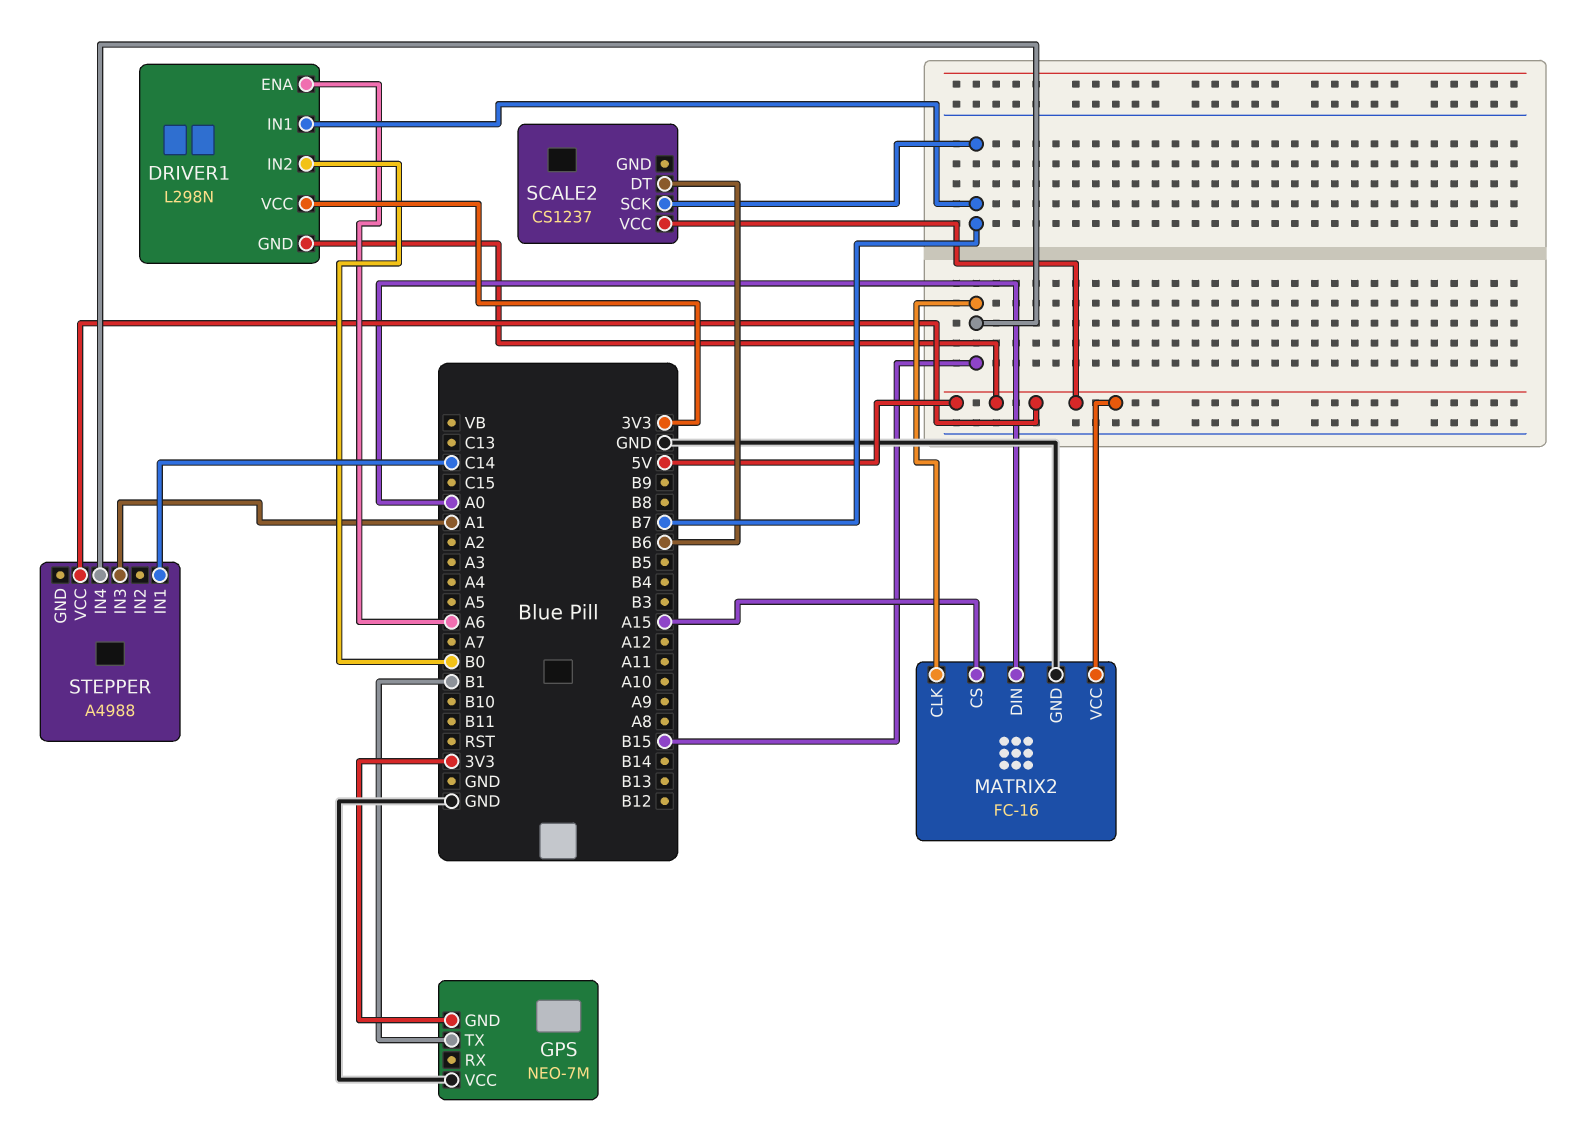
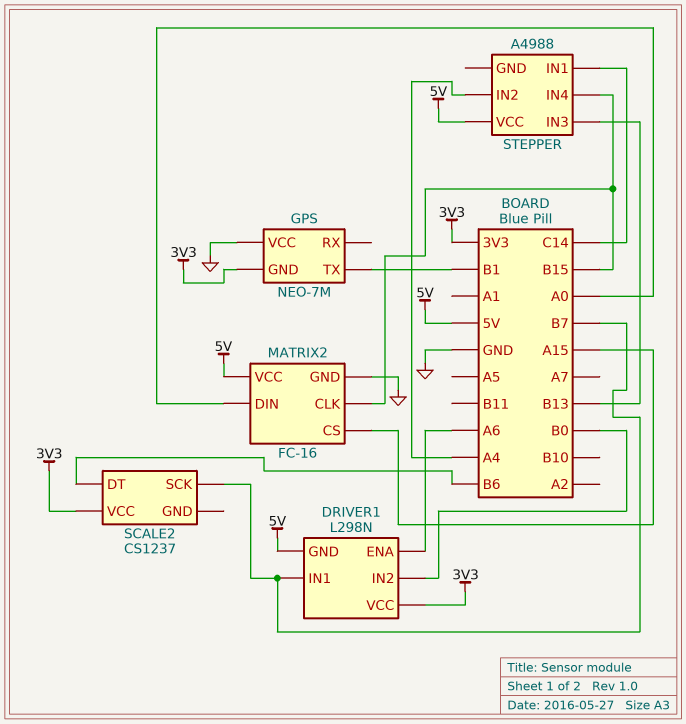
SCALE2 pin VCC: 5V -> 3V3
STEPPER pin IN2: none -> A4
STEPPER pin IN3: A1 -> B13

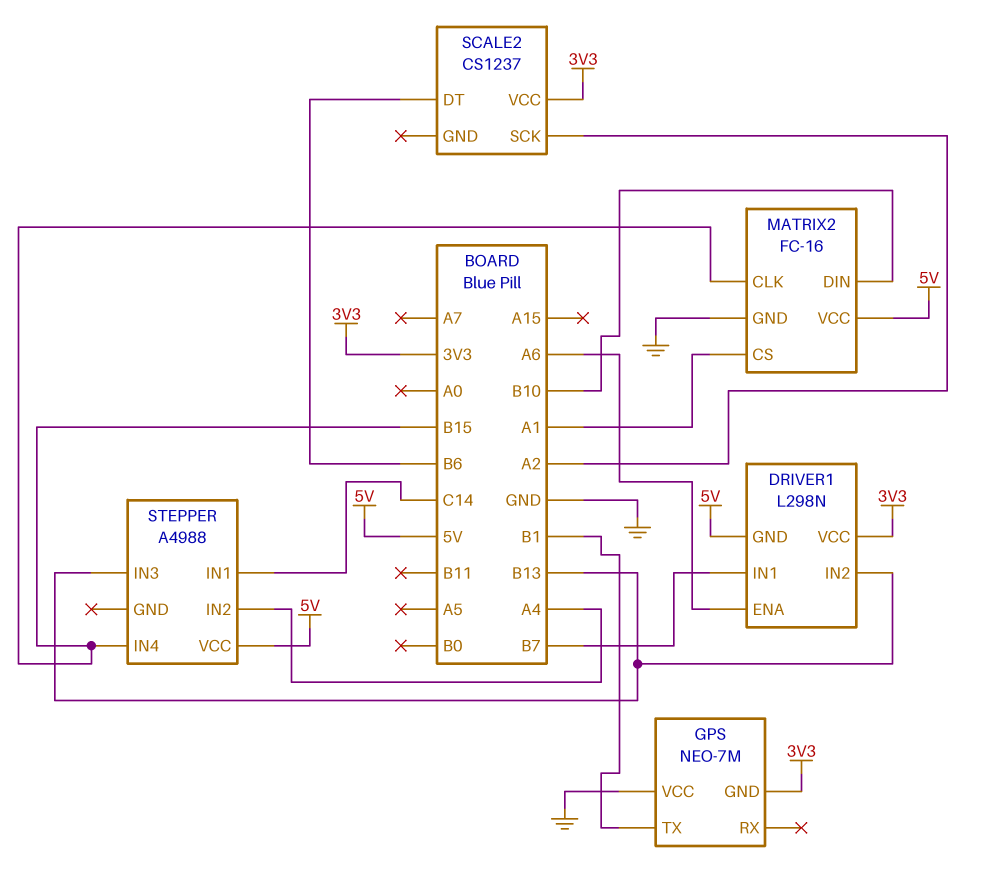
DRIVER1 pin IN2: B0 -> B13
MATRIX2 pin CS: A15 -> A1
MATRIX2 pin DIN: A0 -> B10
SCALE2 pin SCK: B7 -> A2

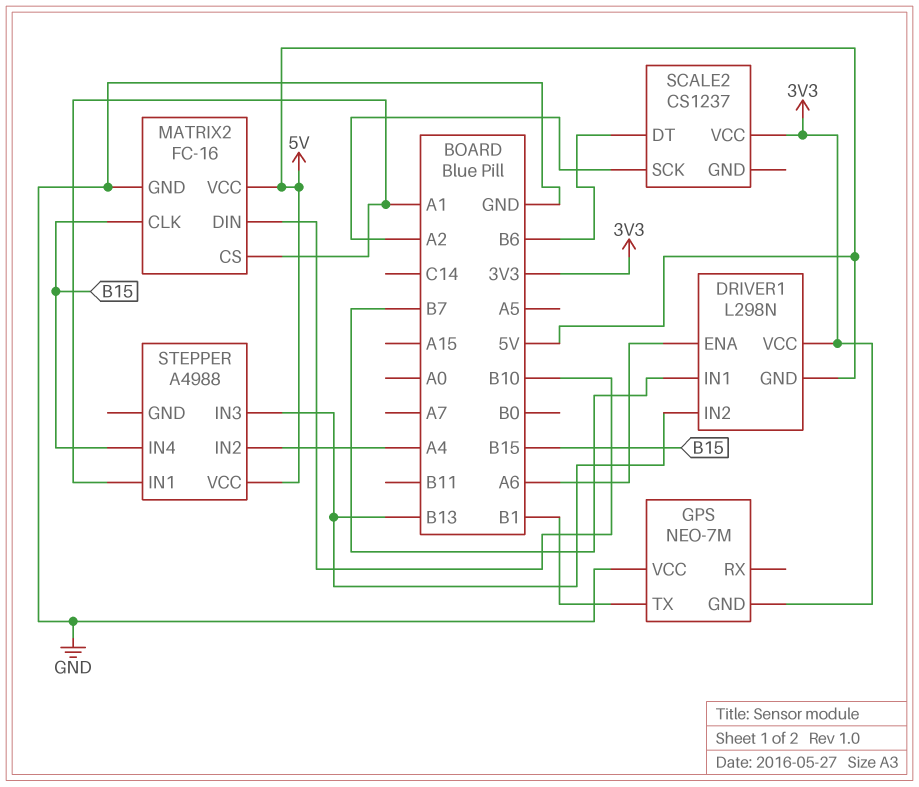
STEPPER pin IN1: C14 -> A1

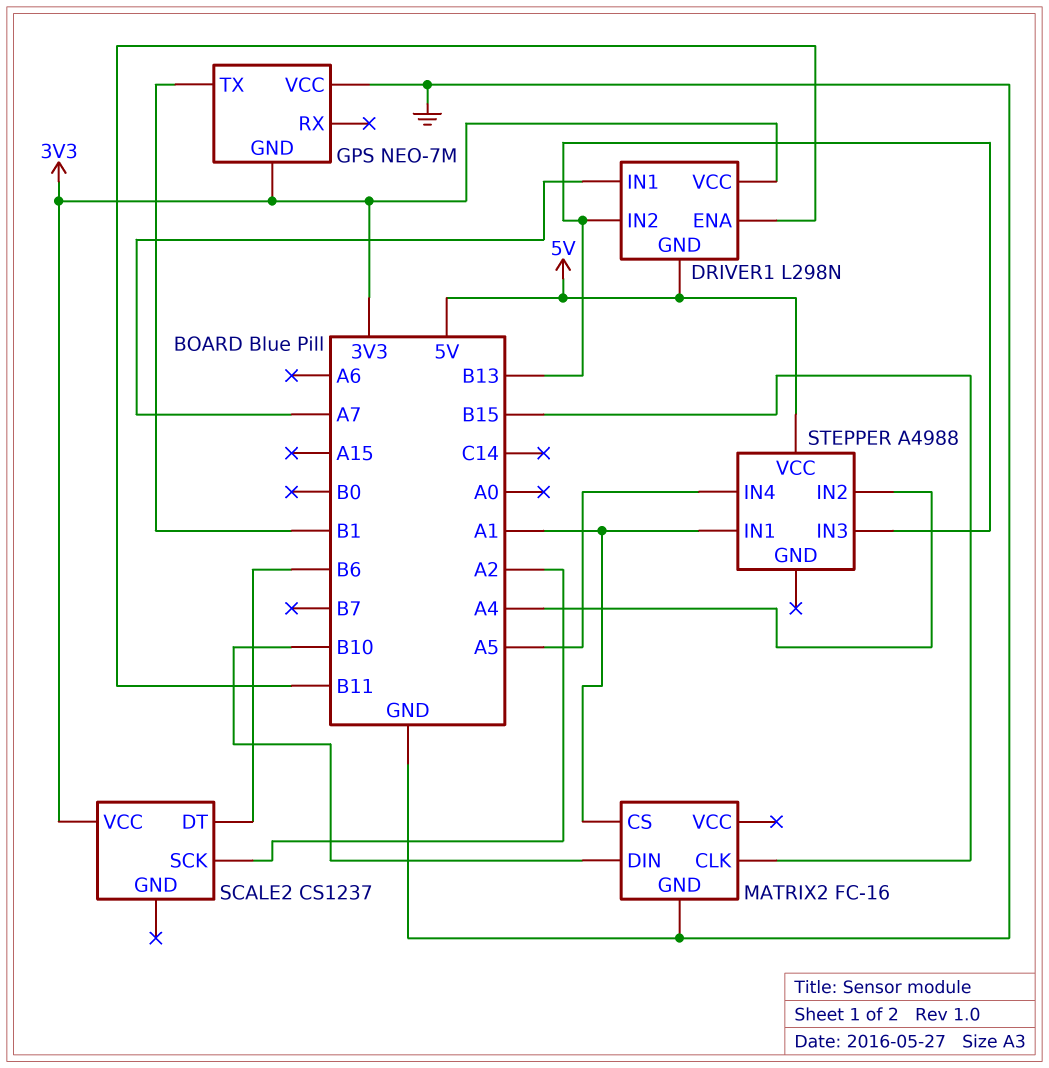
DRIVER1 pin ENA: A6 -> B11
DRIVER1 pin IN1: B7 -> A7
MATRIX2 pin VCC: 5V -> none
STEPPER pin IN4: B15 -> A5

